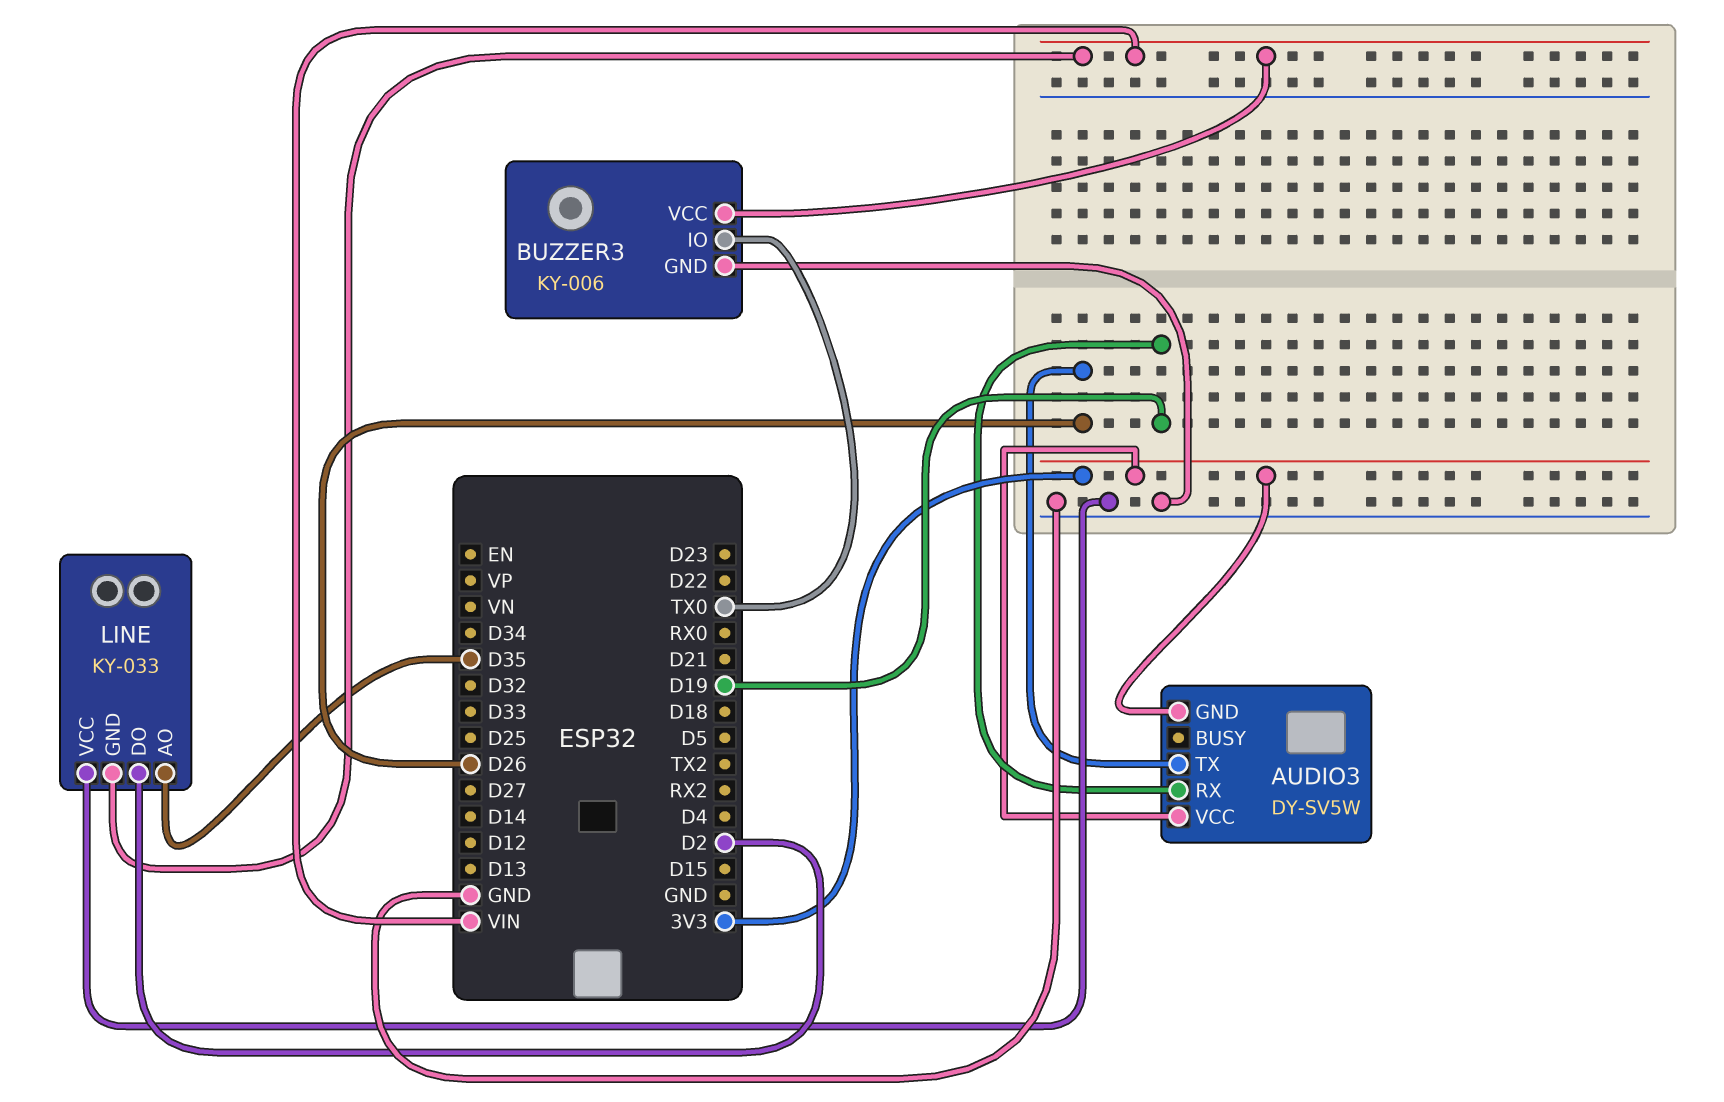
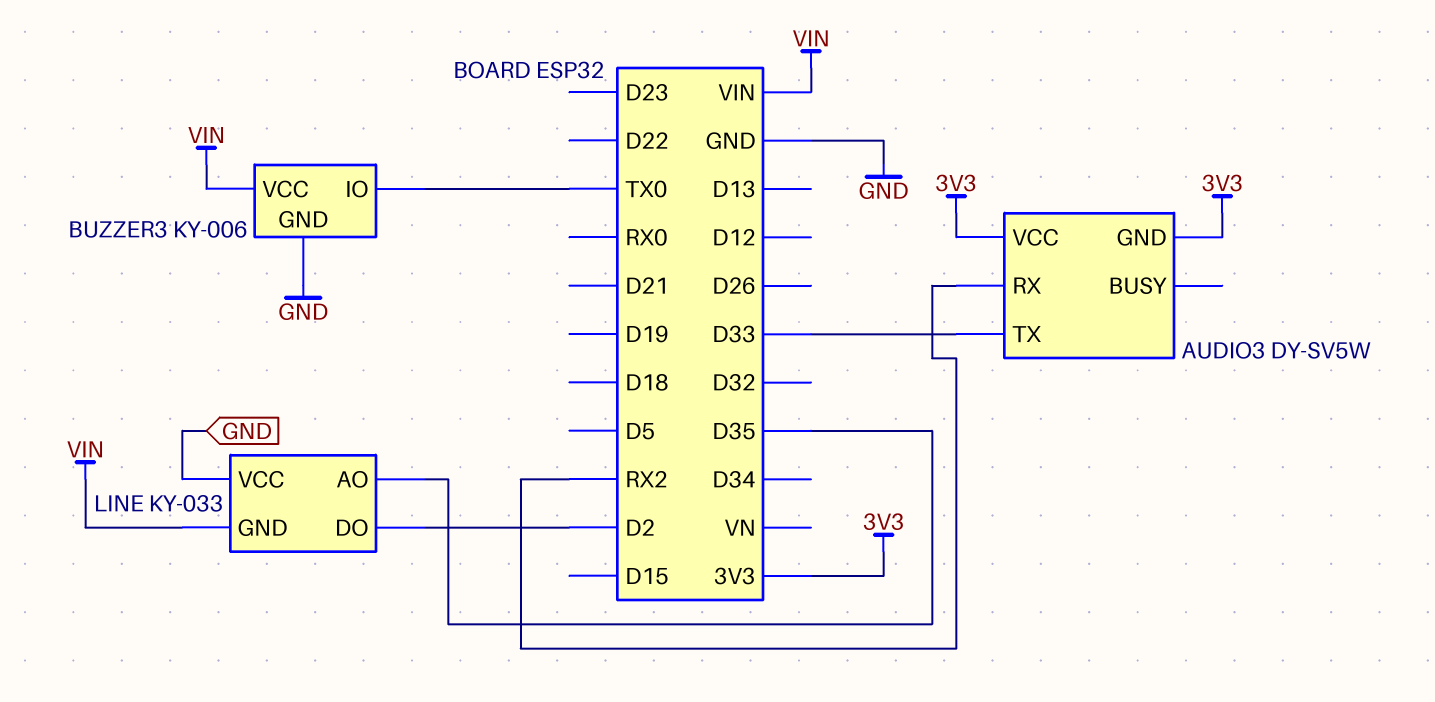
AUDIO3 pin RX: D19 -> RX2
AUDIO3 pin TX: D26 -> D33

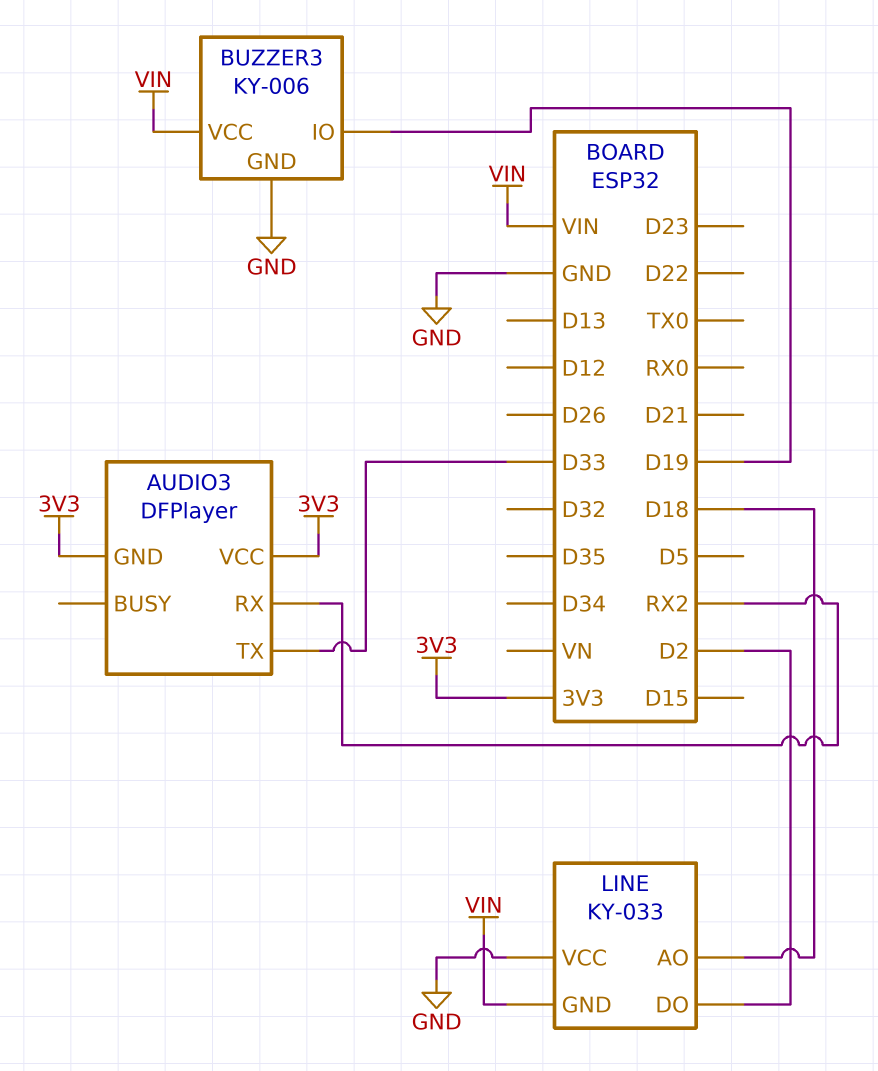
AUDIO3: DY-SV5W -> DFPlayer
BUZZER3 pin IO: TX0 -> D19
LINE pin AO: D35 -> D18

